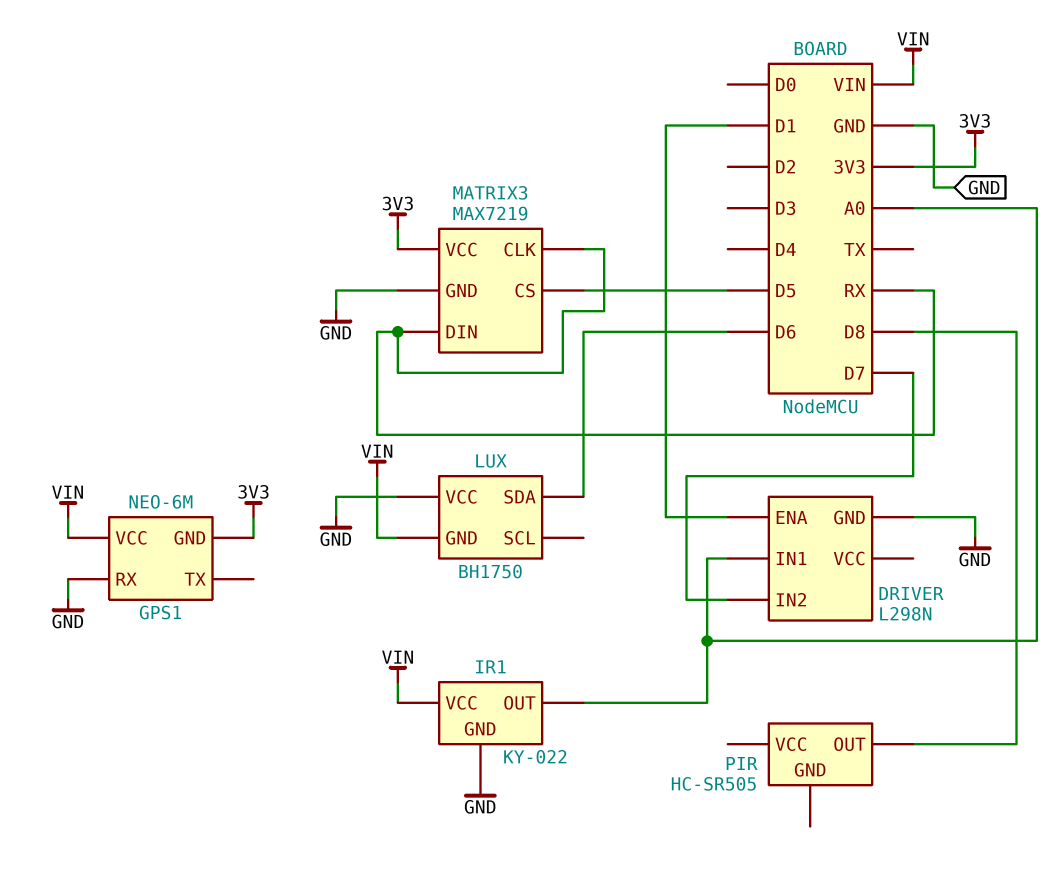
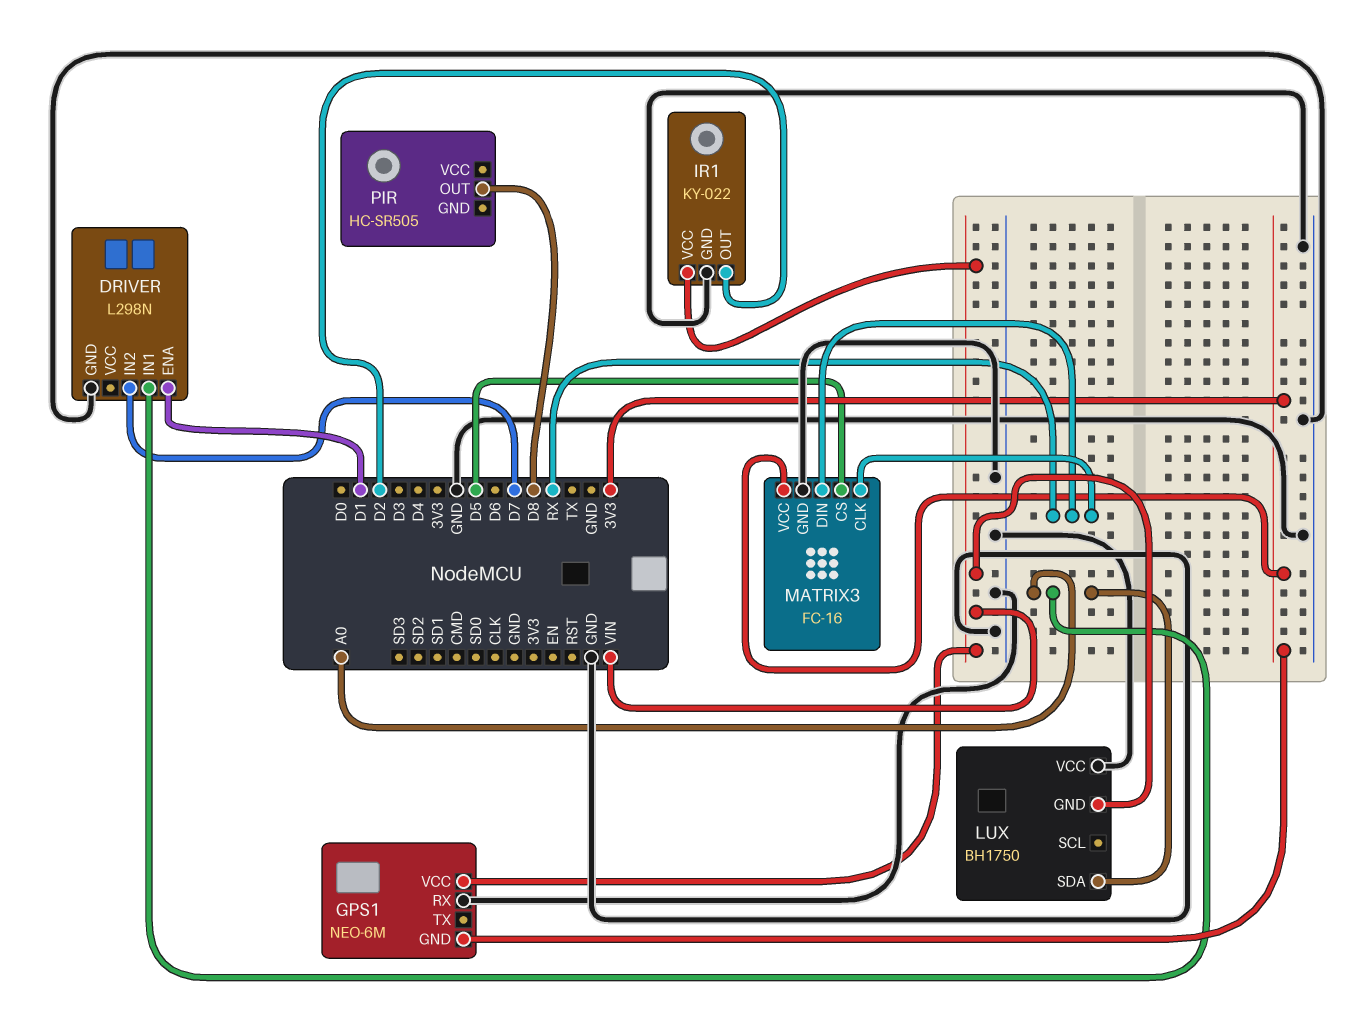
IR1 pin OUT: A0 -> D2
LUX pin SDA: D6 -> A0
MATRIX3: MAX7219 -> FC-16

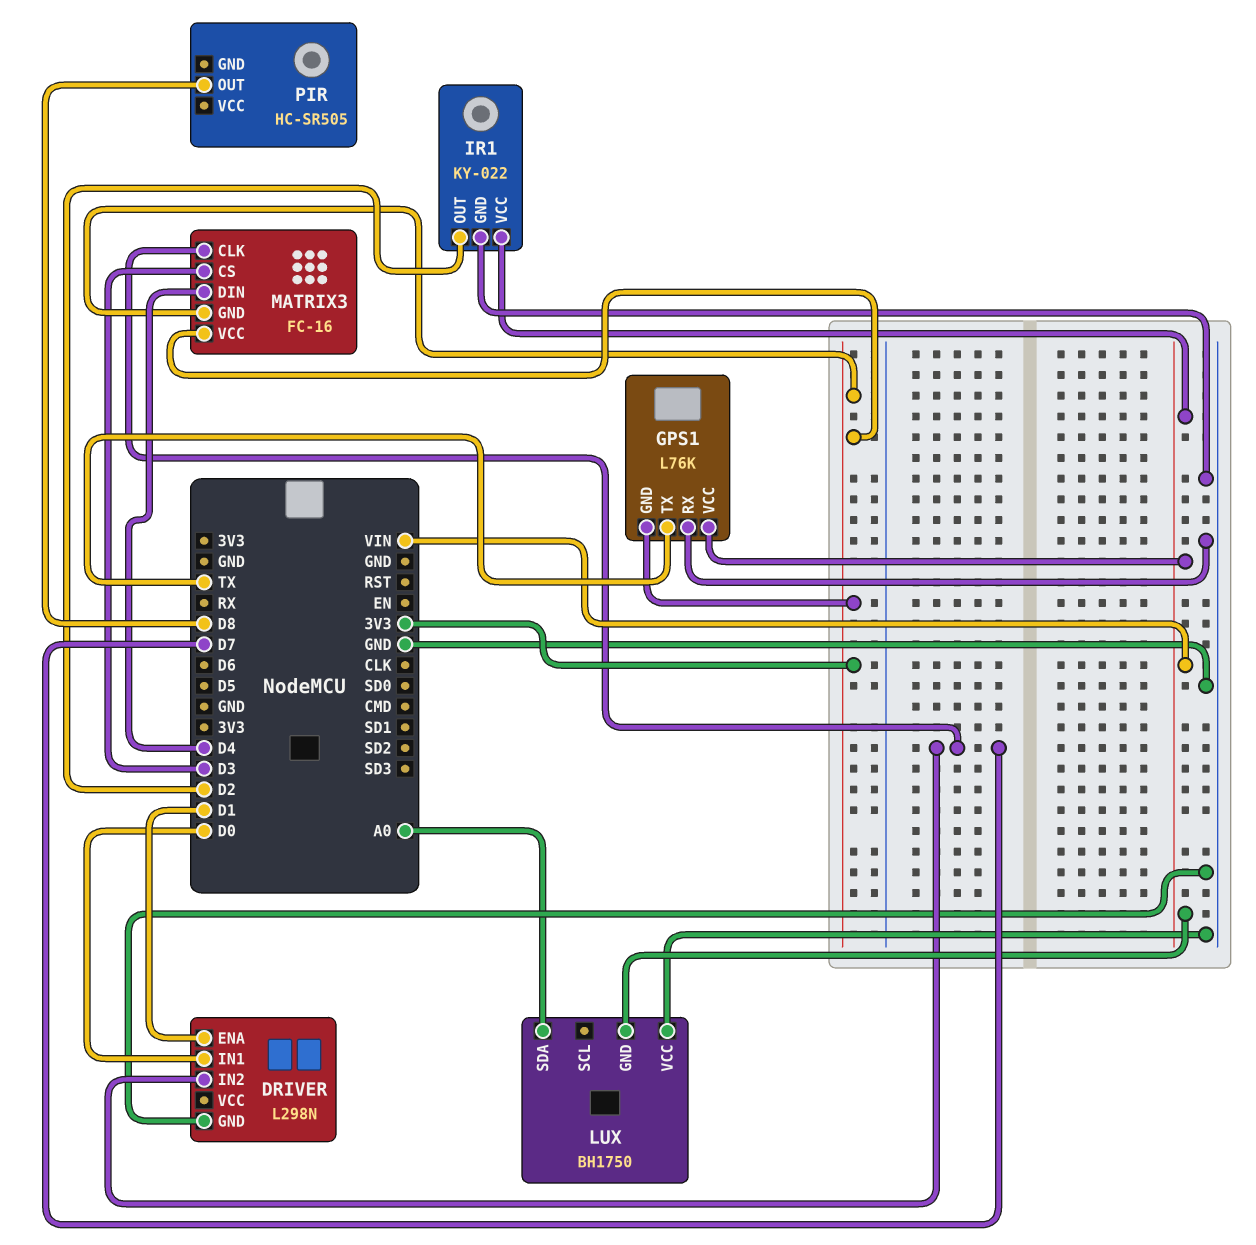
DRIVER pin IN1: A0 -> D0
GPS1: NEO-6M -> L76K
GPS1 pin TX: none -> TX
MATRIX3 pin CLK: RX -> D7
MATRIX3 pin CS: D5 -> D3
MATRIX3 pin DIN: RX -> D4
MATRIX3 pin GND: GND -> 3V3

